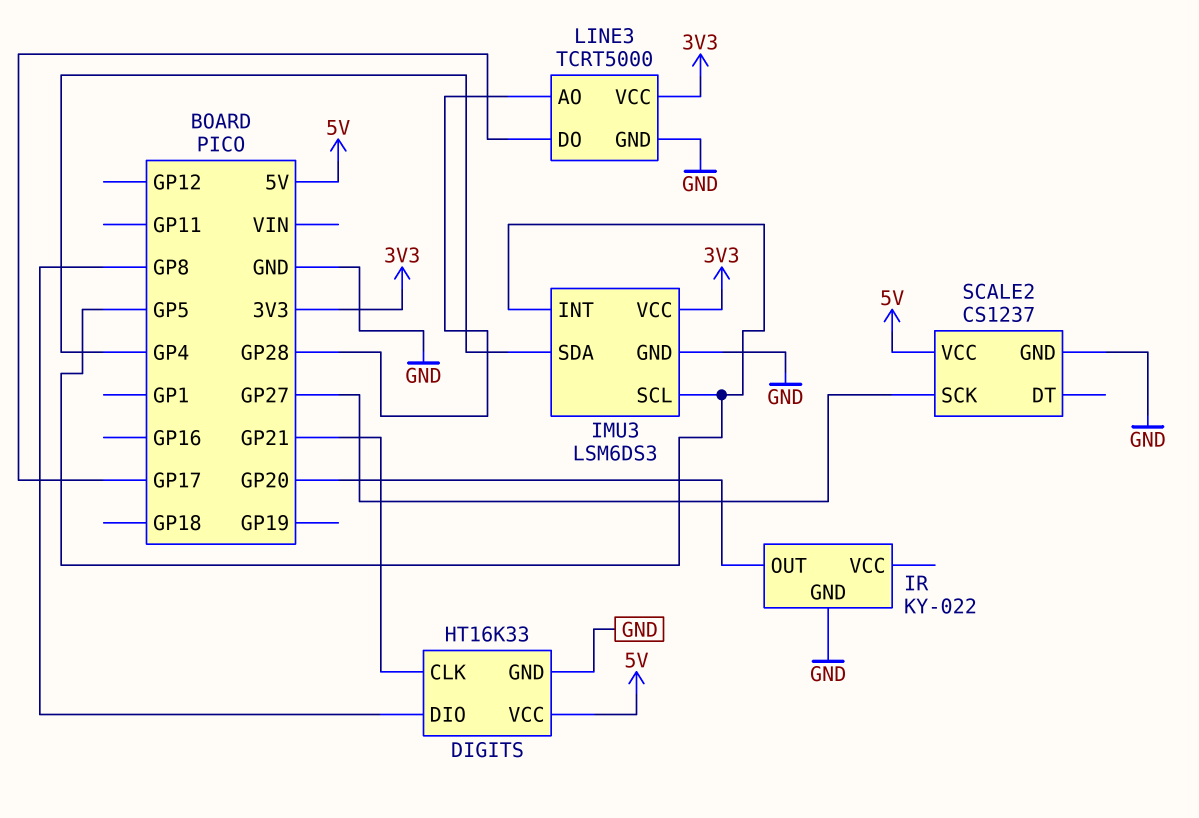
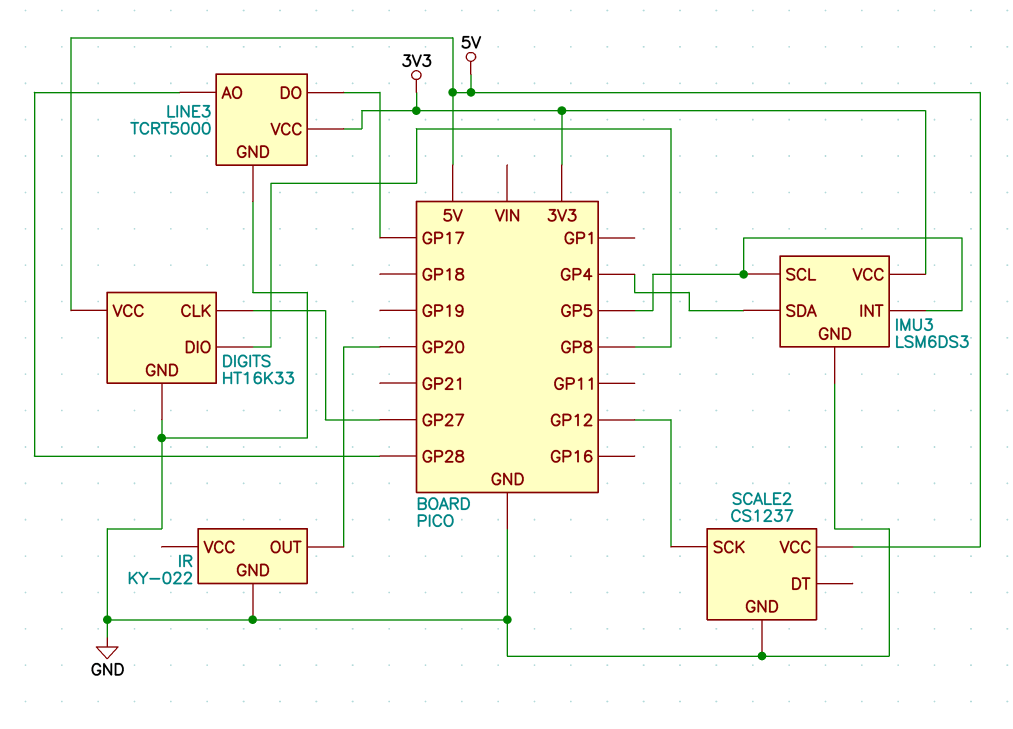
DIGITS pin CLK: GP21 -> GP27
SCALE2 pin SCK: GP27 -> GP12

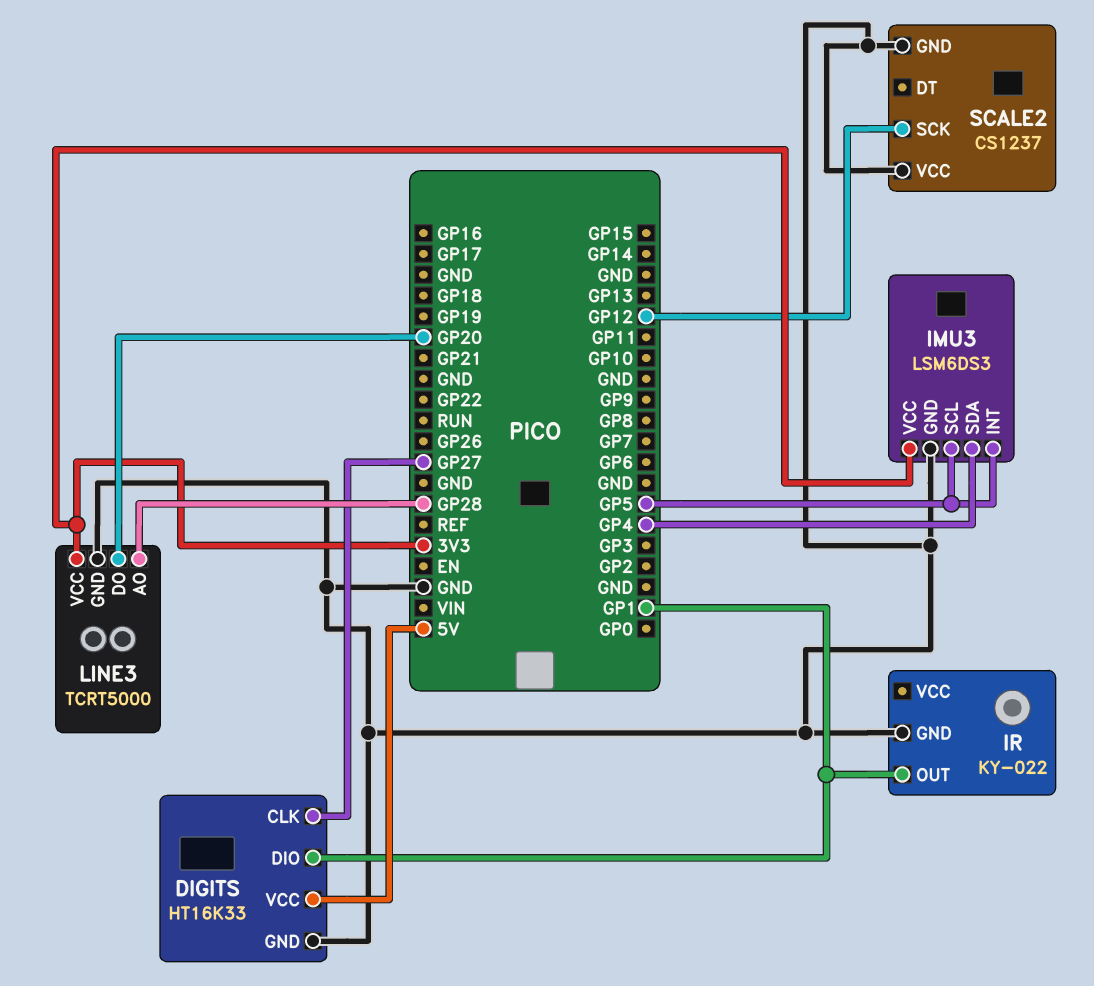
DIGITS pin DIO: GP8 -> GP1
IR pin OUT: GP20 -> GP1
LINE3 pin DO: GP17 -> GP20
SCALE2 pin VCC: 5V -> GND

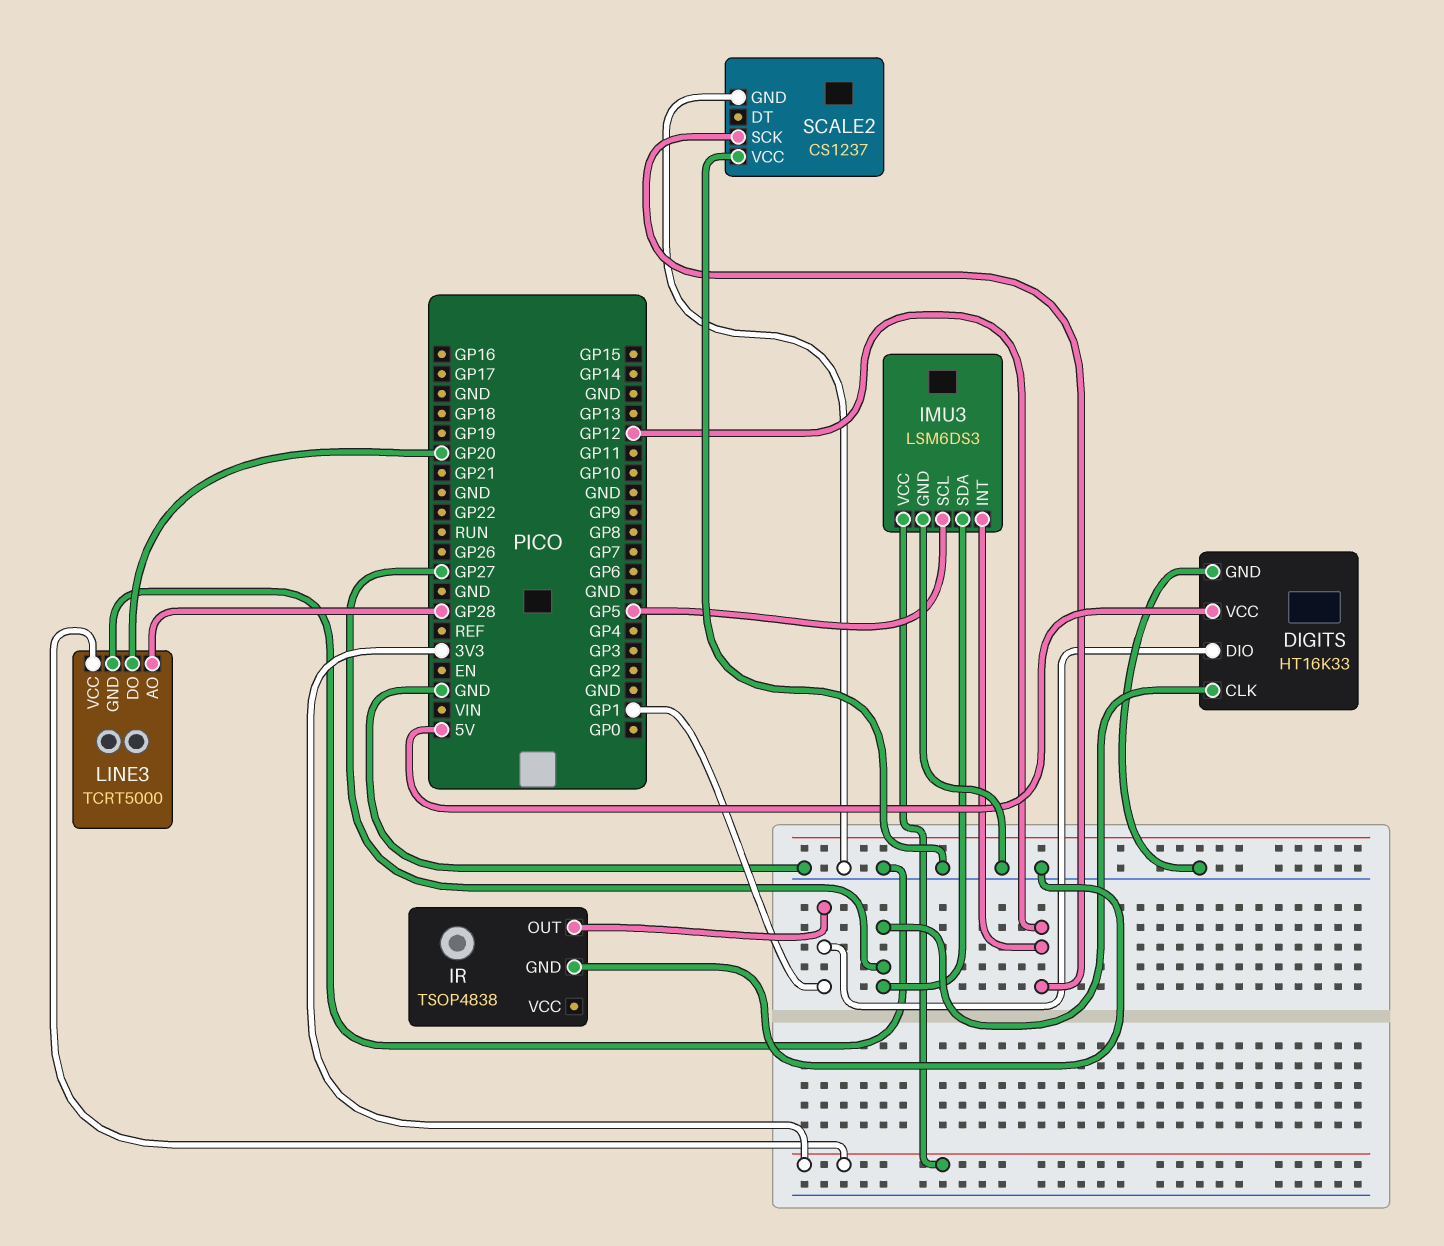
IMU3 pin INT: GP5 -> GP12
IMU3 pin SDA: GP4 -> GP27
IR: KY-022 -> TSOP4838

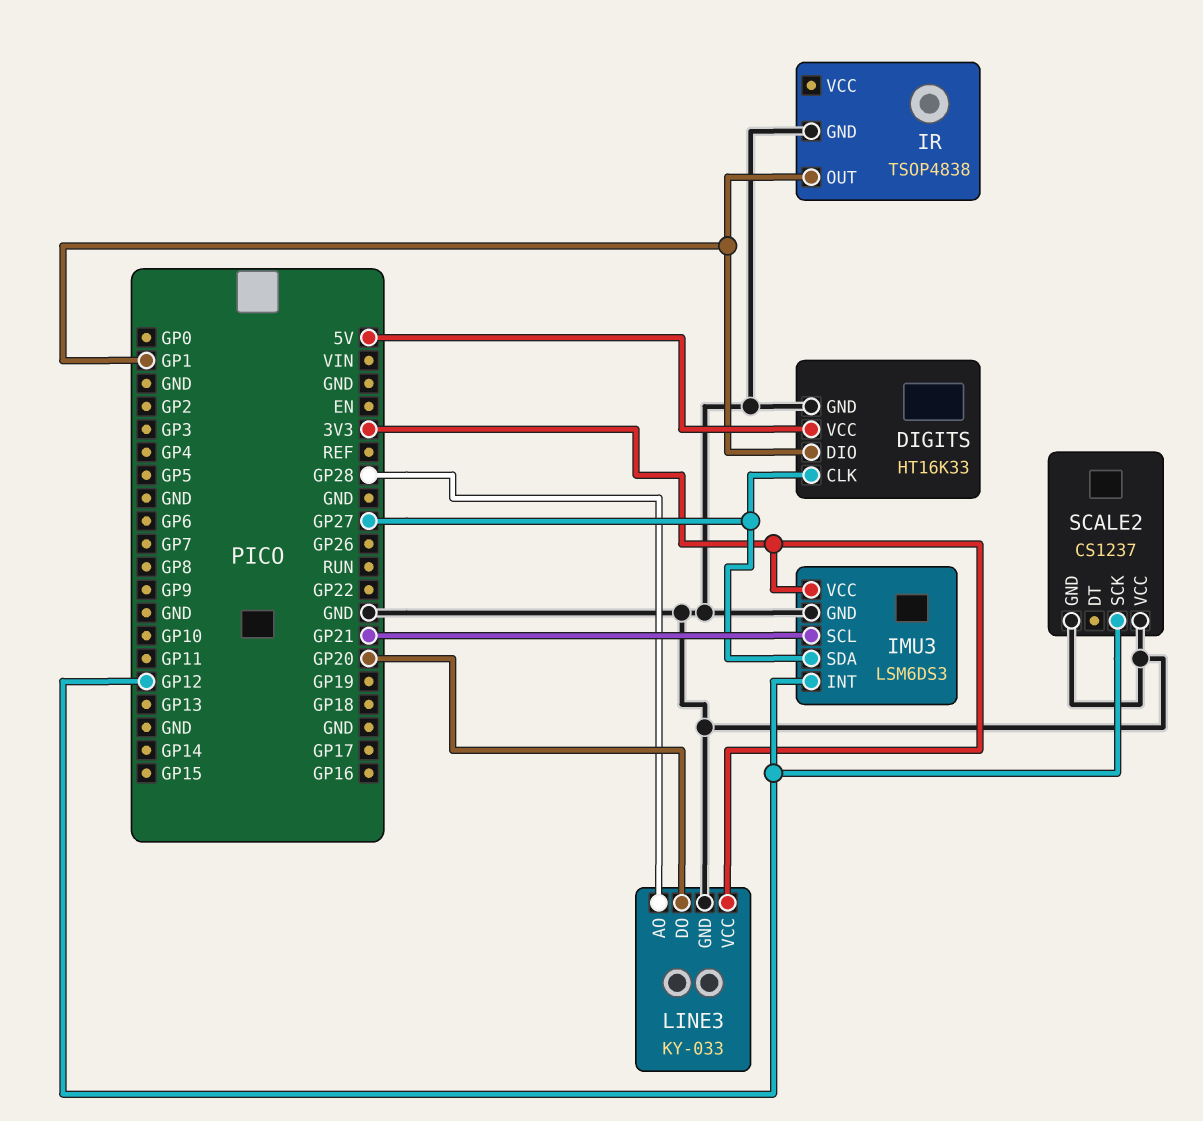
IMU3 pin SCL: GP5 -> GP21
LINE3: TCRT5000 -> KY-033

